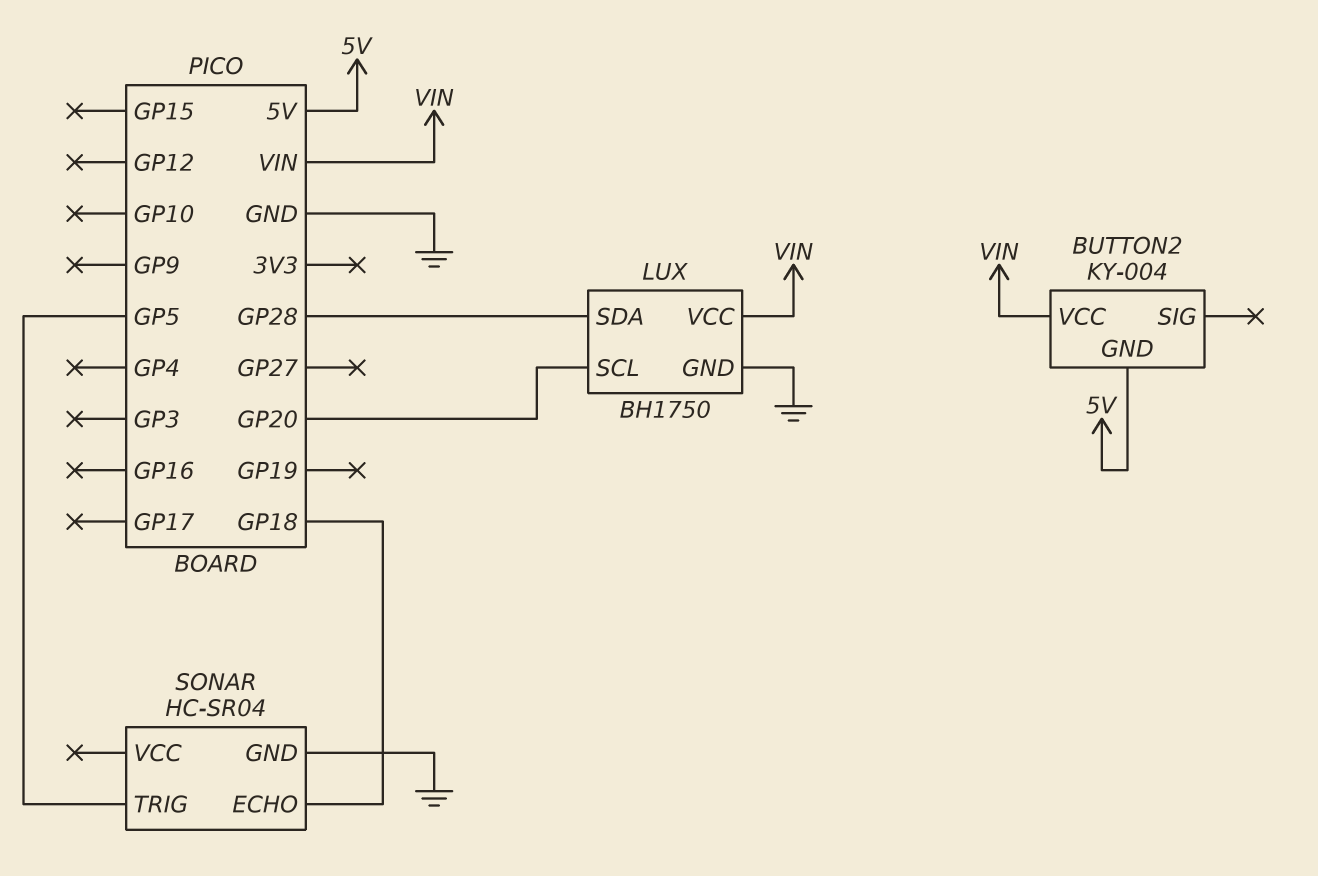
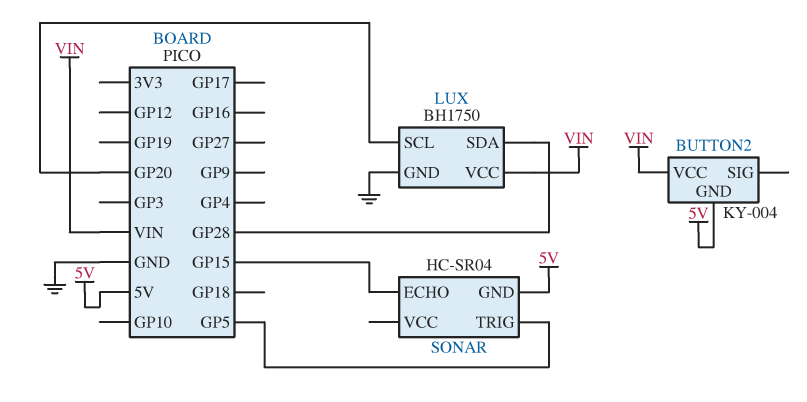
SONAR pin ECHO: GP18 -> GP15
SONAR pin GND: GND -> 5V

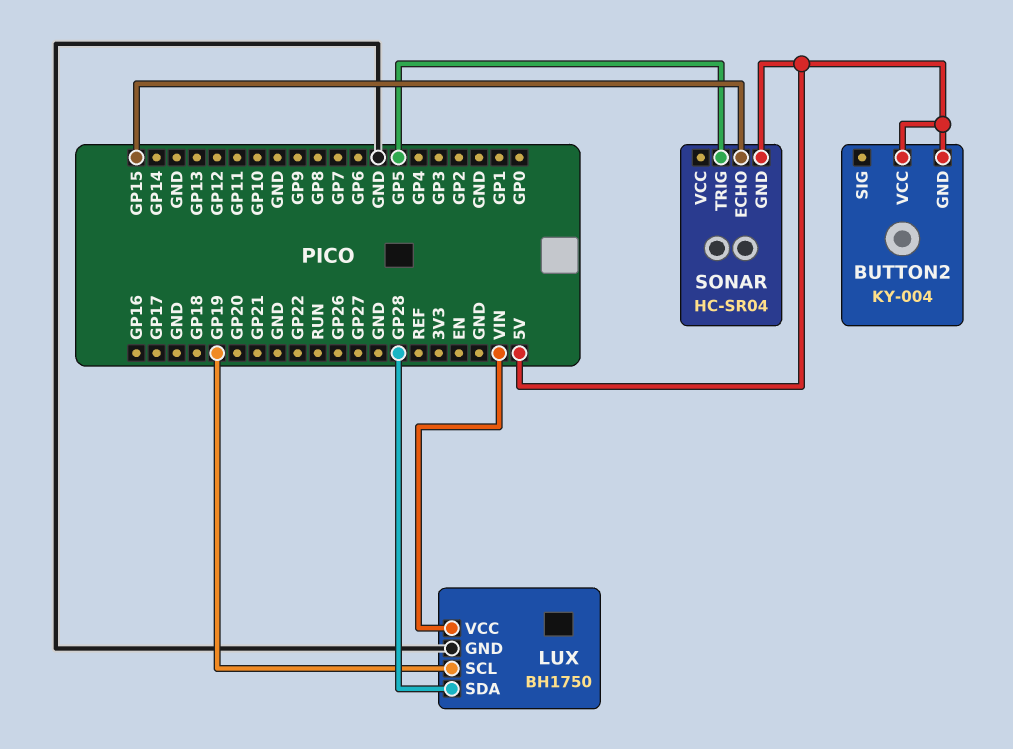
BUTTON2 pin VCC: VIN -> 5V
LUX pin SCL: GP20 -> GP19

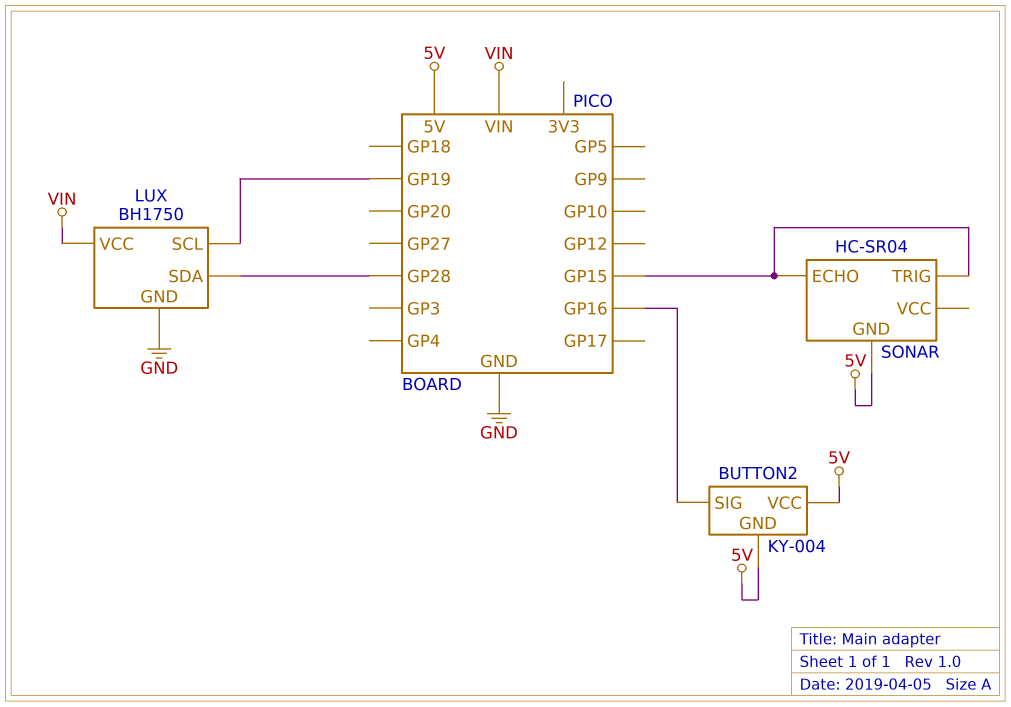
BUTTON2 pin SIG: none -> GP16
SONAR pin TRIG: GP5 -> GP15

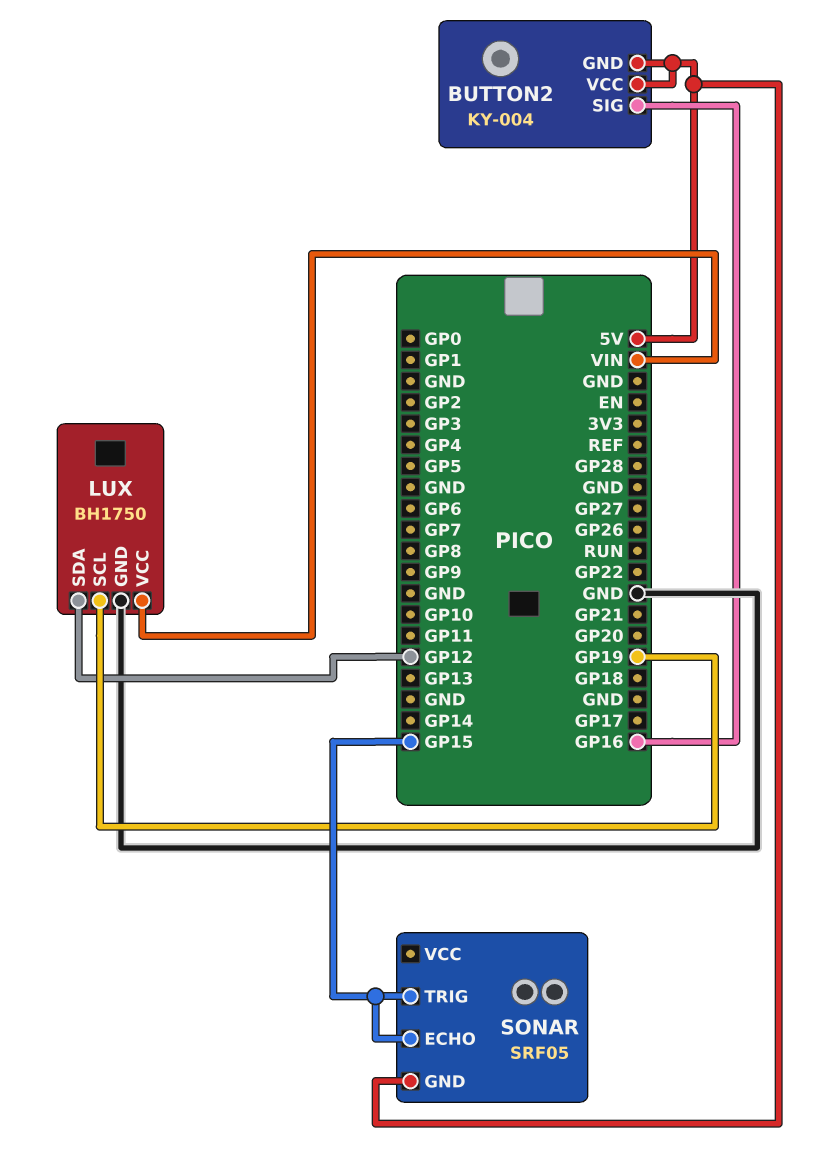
LUX pin SDA: GP28 -> GP12
SONAR: HC-SR04 -> SRF05

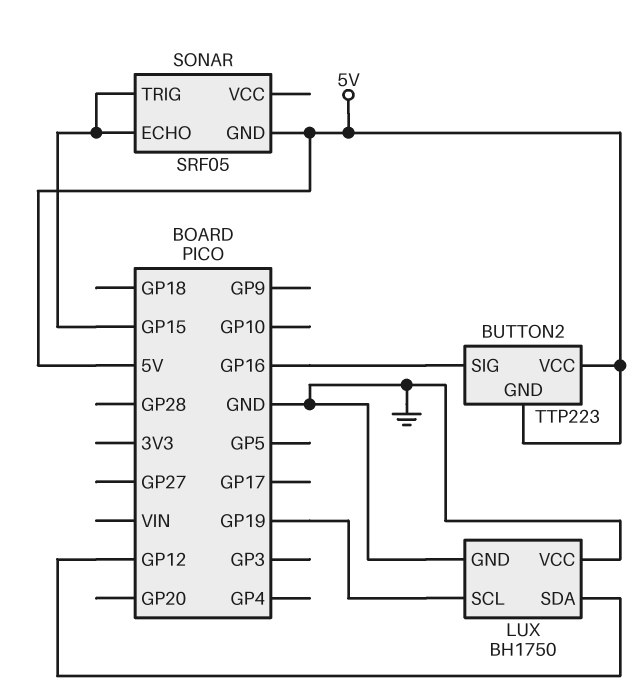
BUTTON2: KY-004 -> TTP223
LUX pin VCC: VIN -> GND

